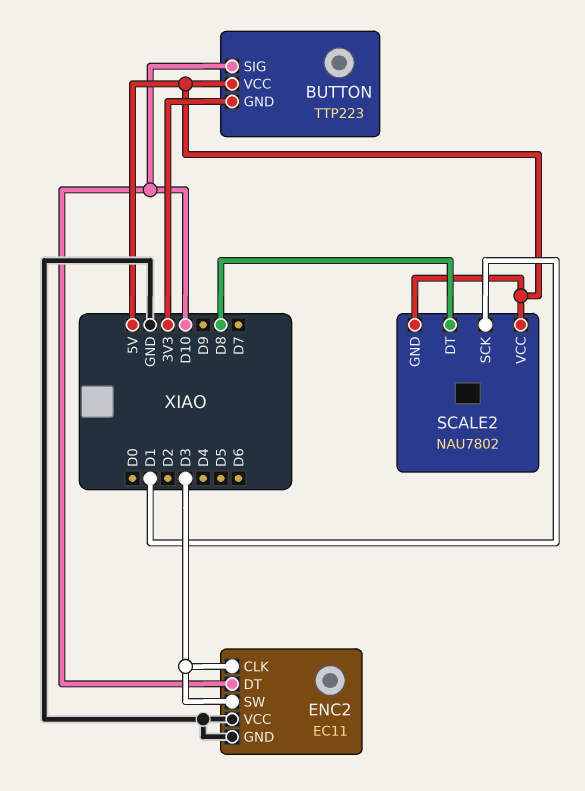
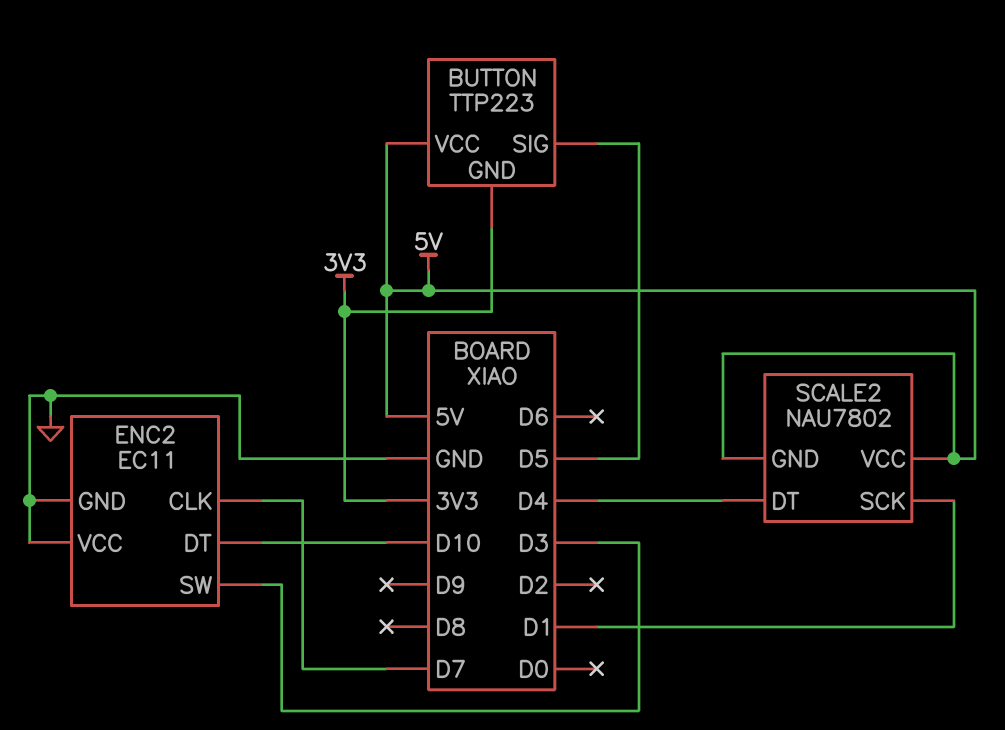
BUTTON pin SIG: D10 -> D5
ENC2 pin CLK: D3 -> D7
SCALE2 pin DT: D8 -> D4

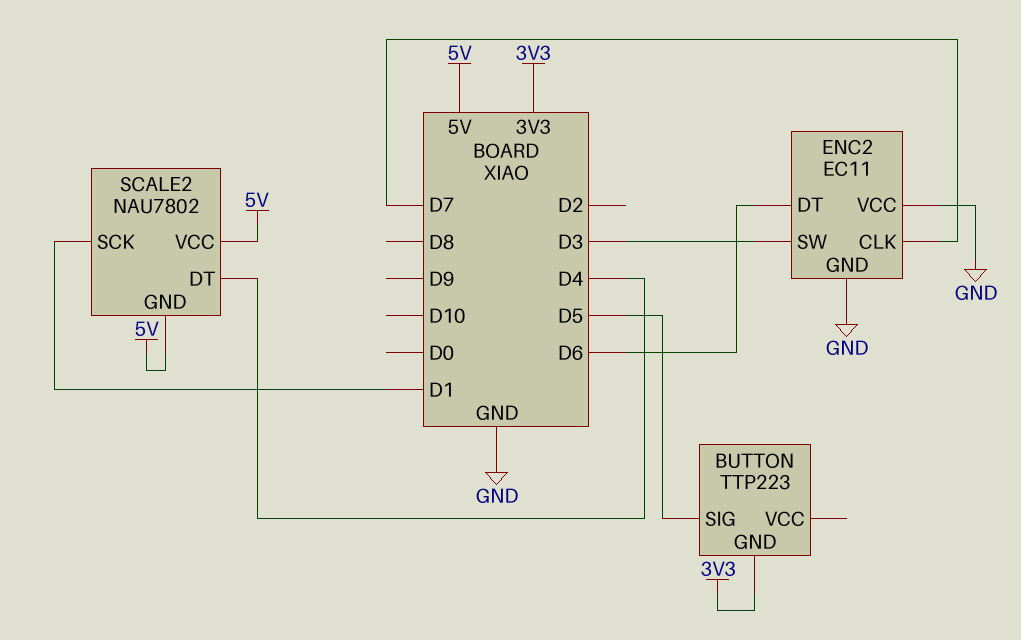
BUTTON pin VCC: 5V -> none
ENC2 pin DT: D10 -> D6

